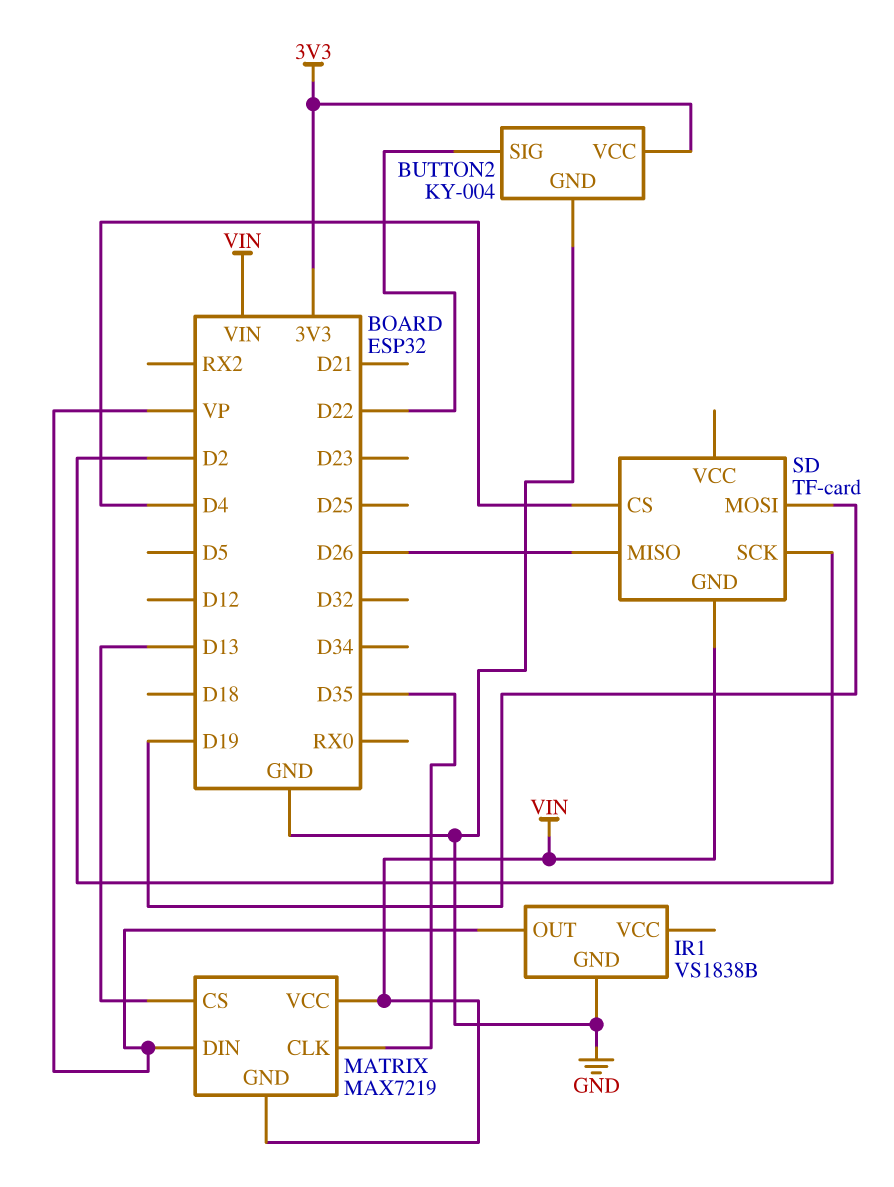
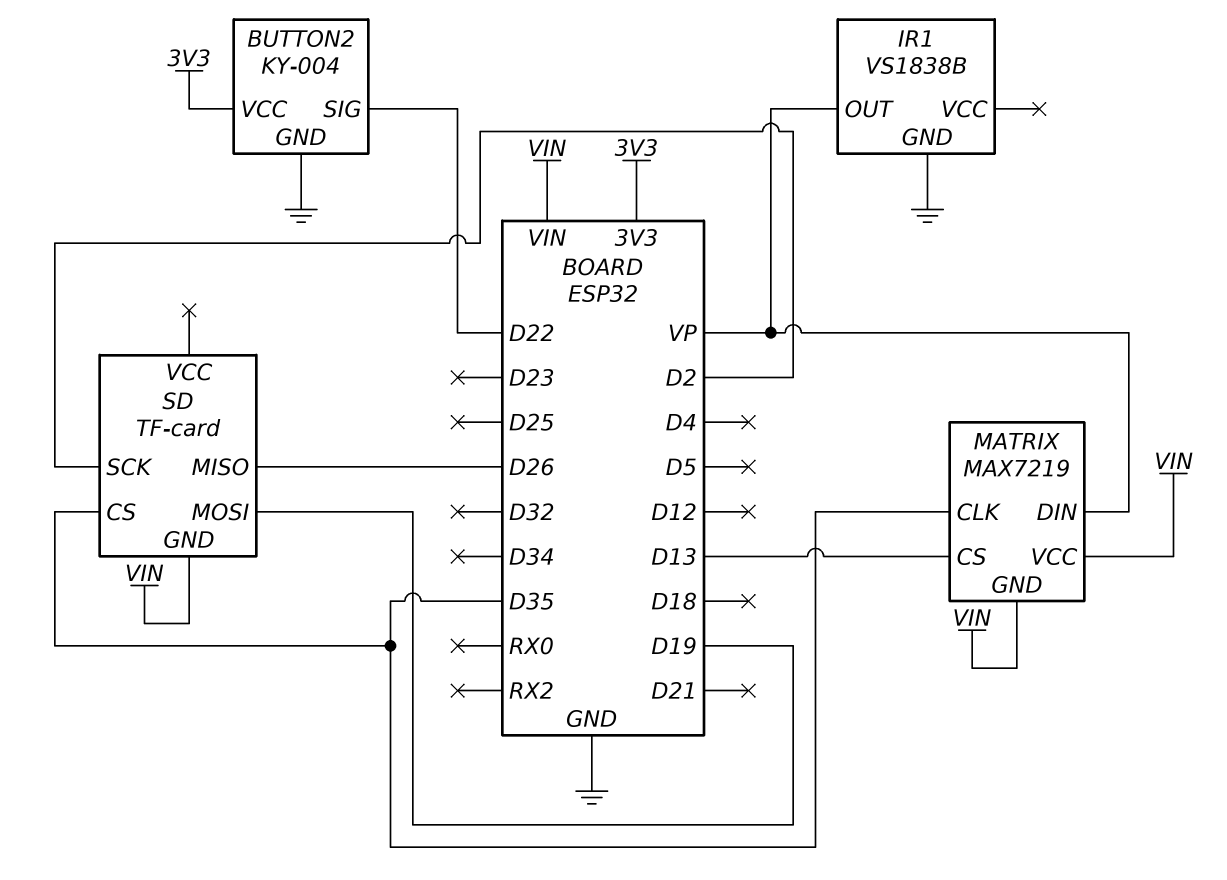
SD pin CS: D4 -> D35

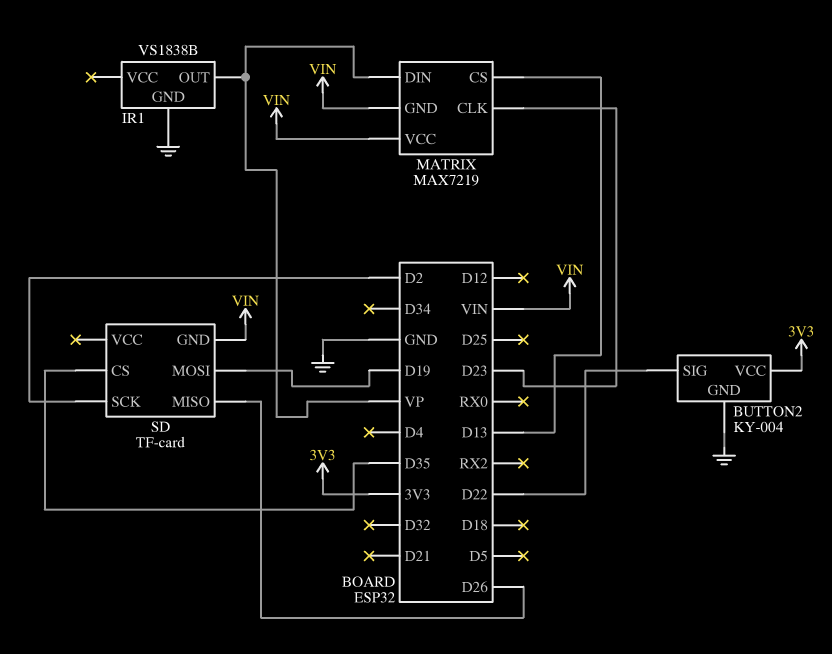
MATRIX pin CLK: D35 -> D23

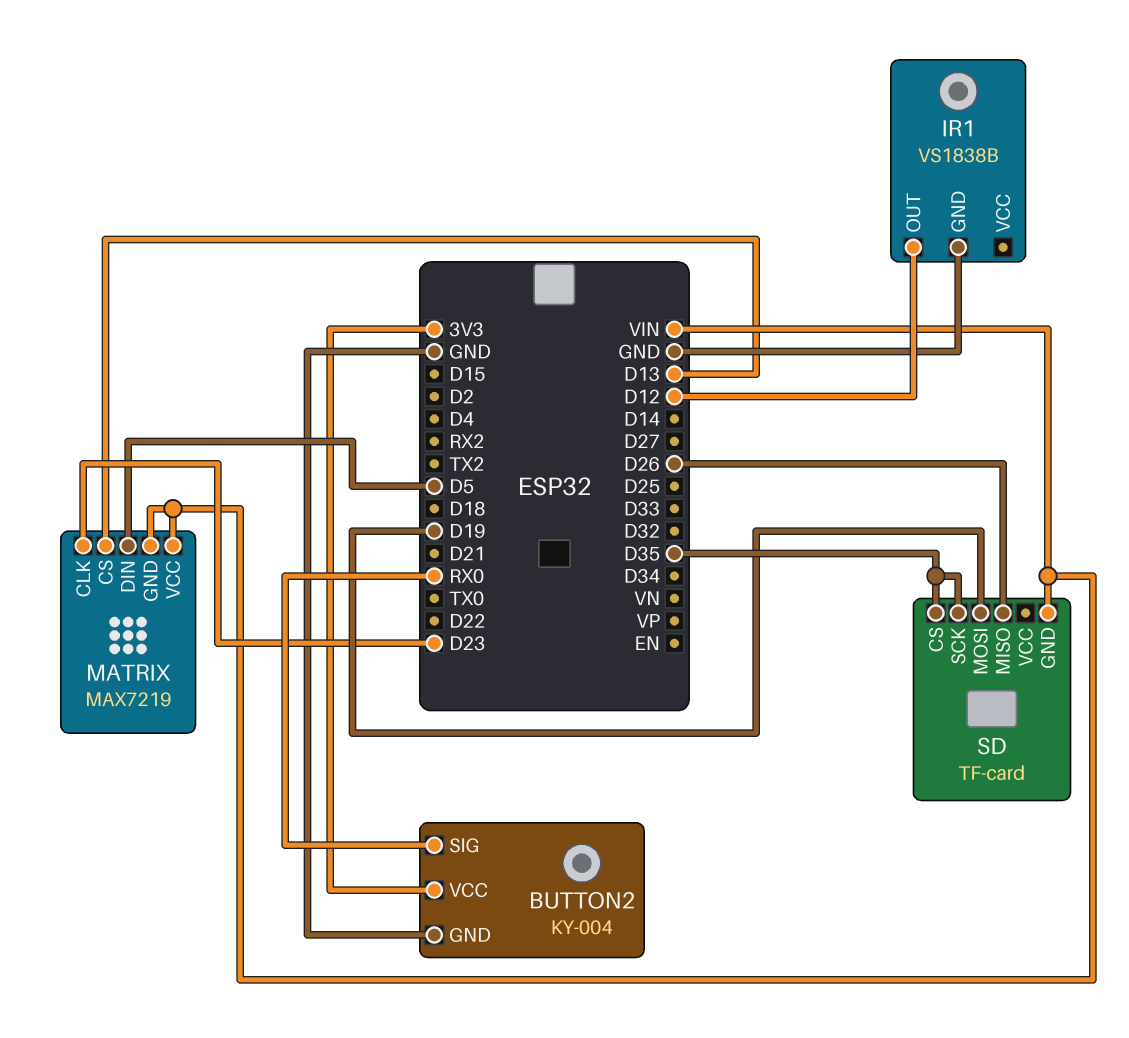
BUTTON2 pin SIG: D22 -> RX0
IR1 pin OUT: VP -> D12
MATRIX pin DIN: VP -> D5
SD pin SCK: D2 -> D35

